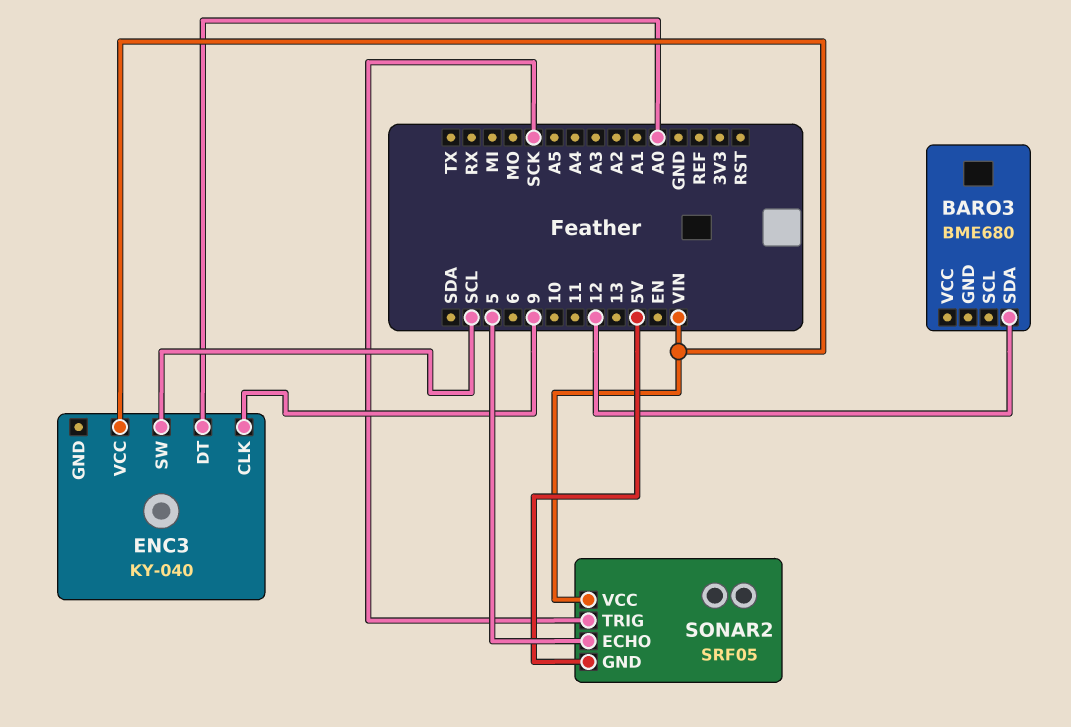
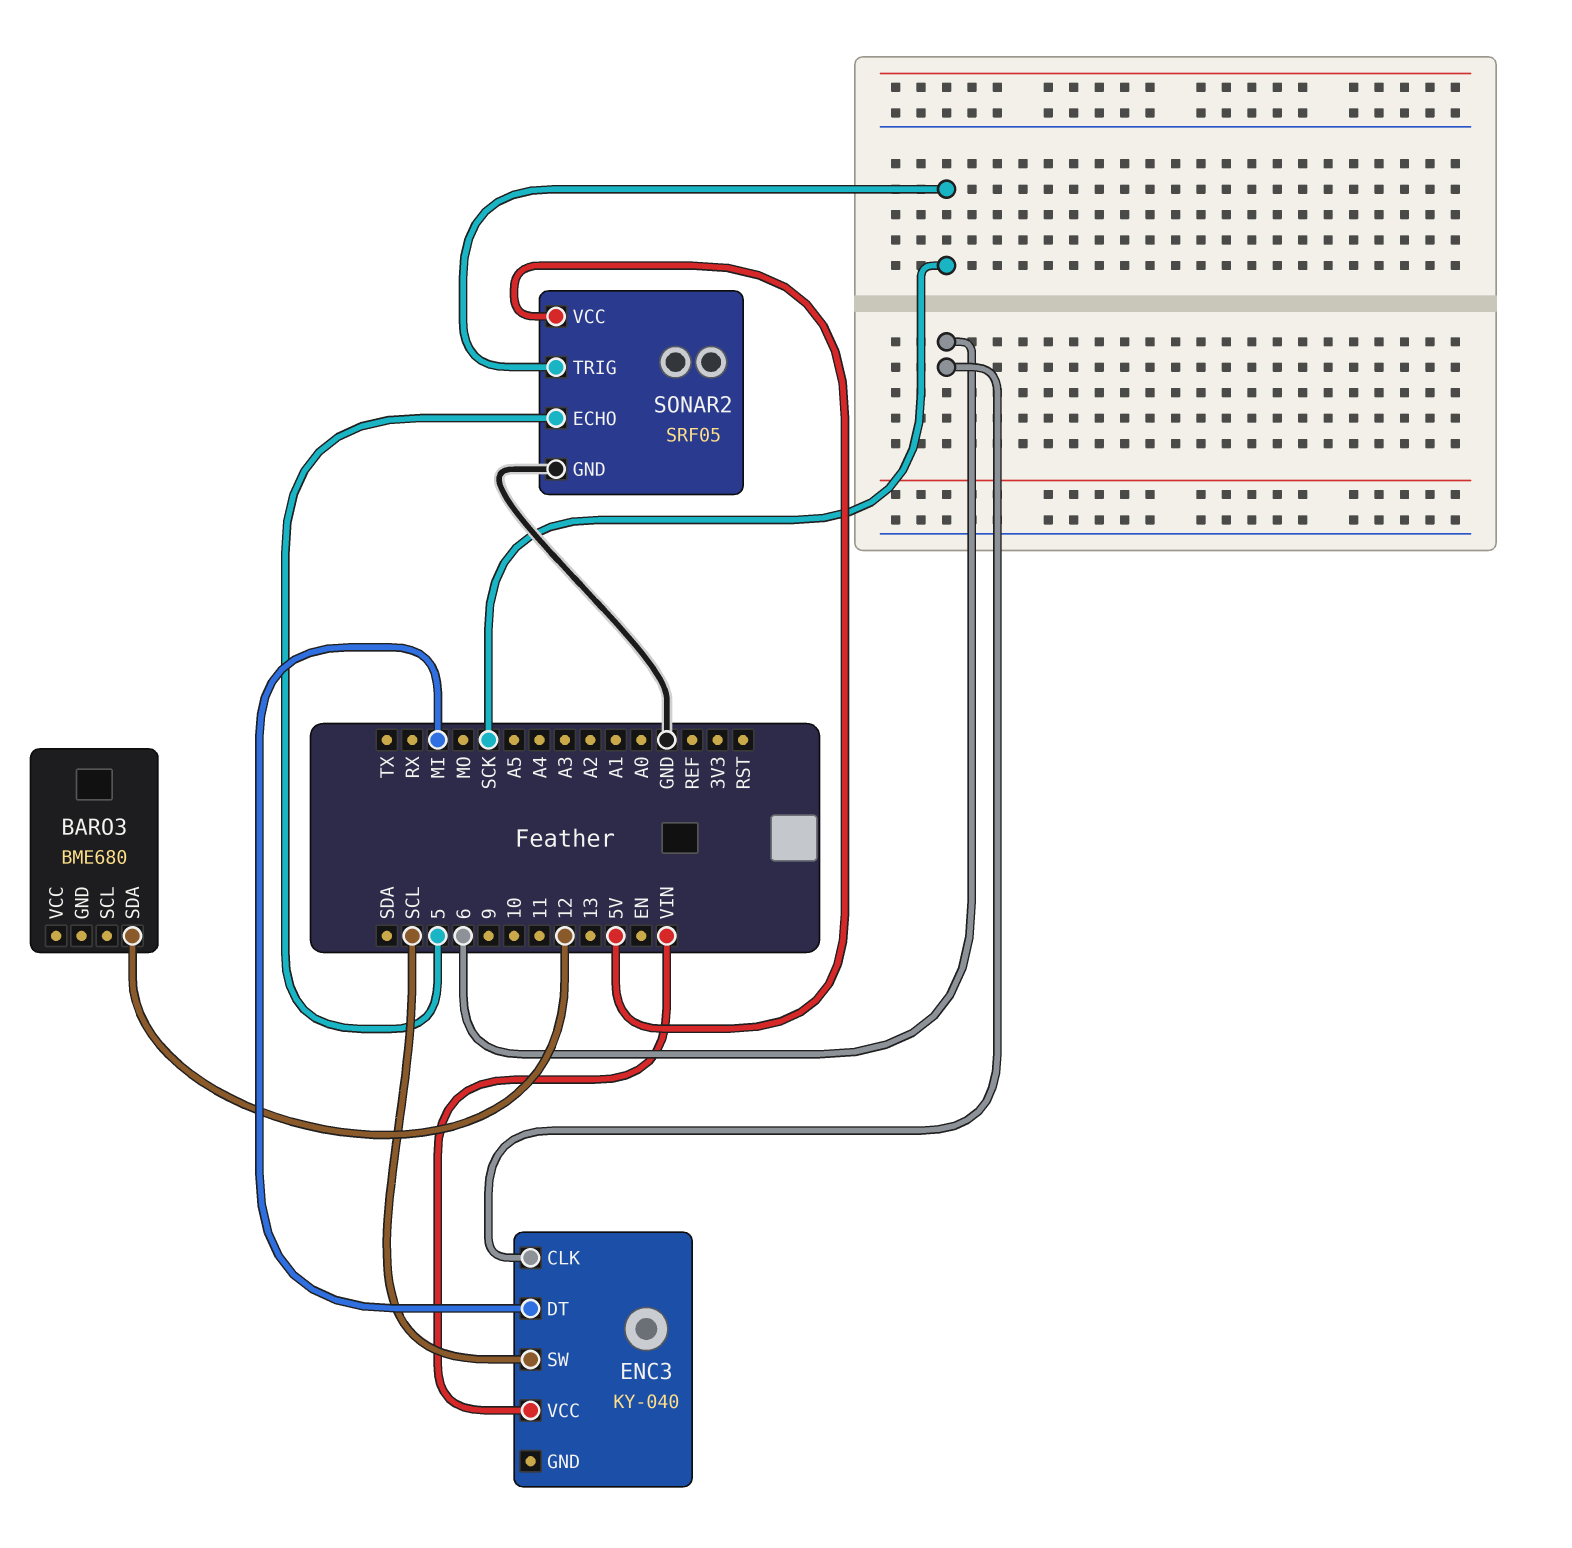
ENC3 pin CLK: 9 -> 6
ENC3 pin DT: A0 -> MI
SONAR2 pin GND: 5V -> GND
SONAR2 pin VCC: VIN -> 5V

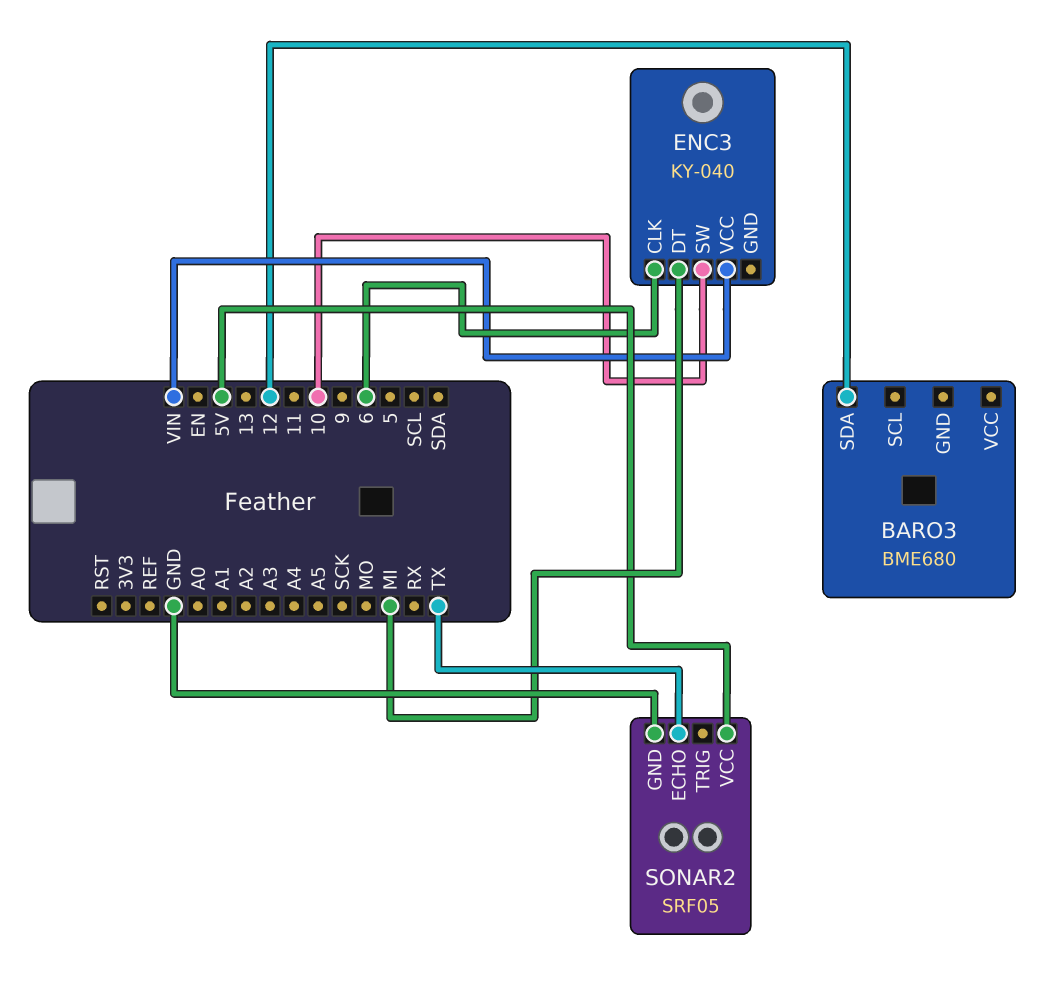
ENC3 pin SW: SCL -> 10
SONAR2 pin ECHO: 5 -> TX
SONAR2 pin TRIG: SCK -> none

